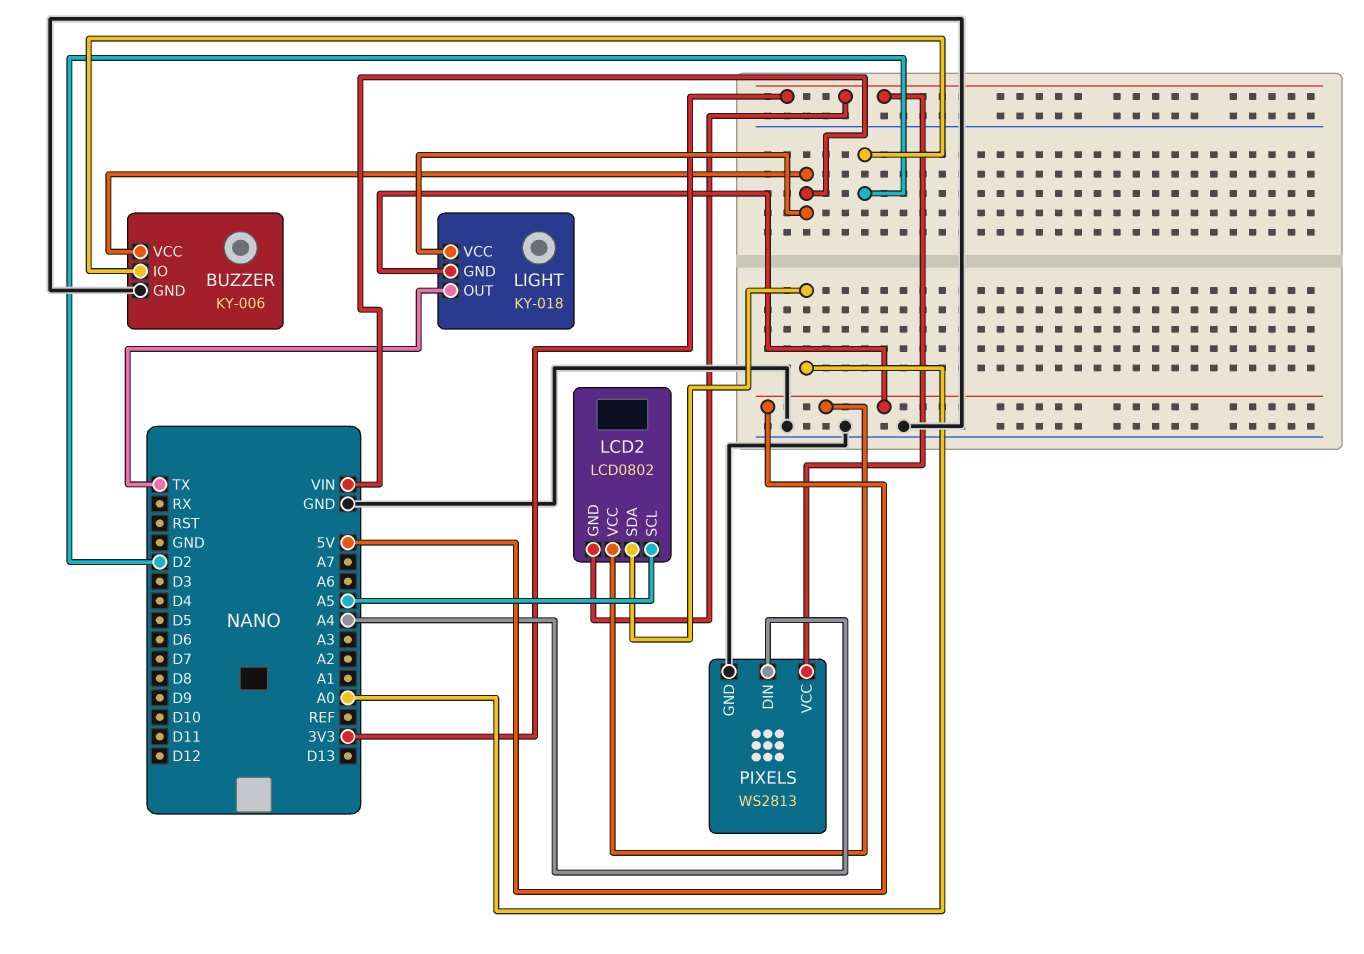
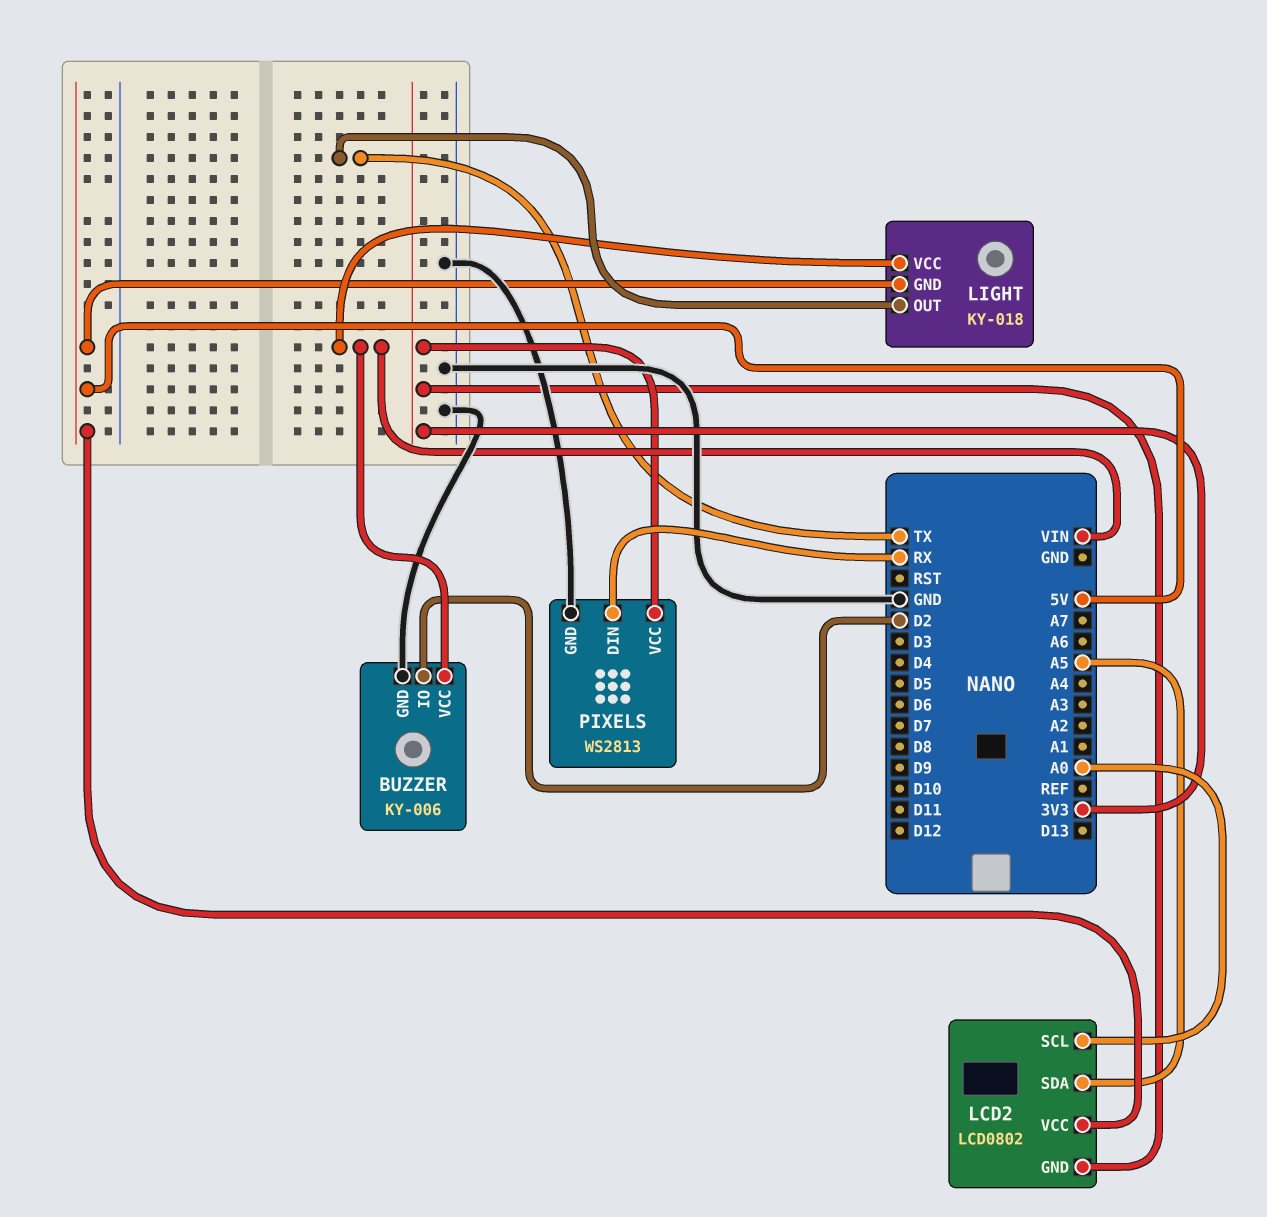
LCD2 pin SCL: A5 -> A0
LCD2 pin SDA: A0 -> A5
PIXELS pin DIN: A4 -> RX

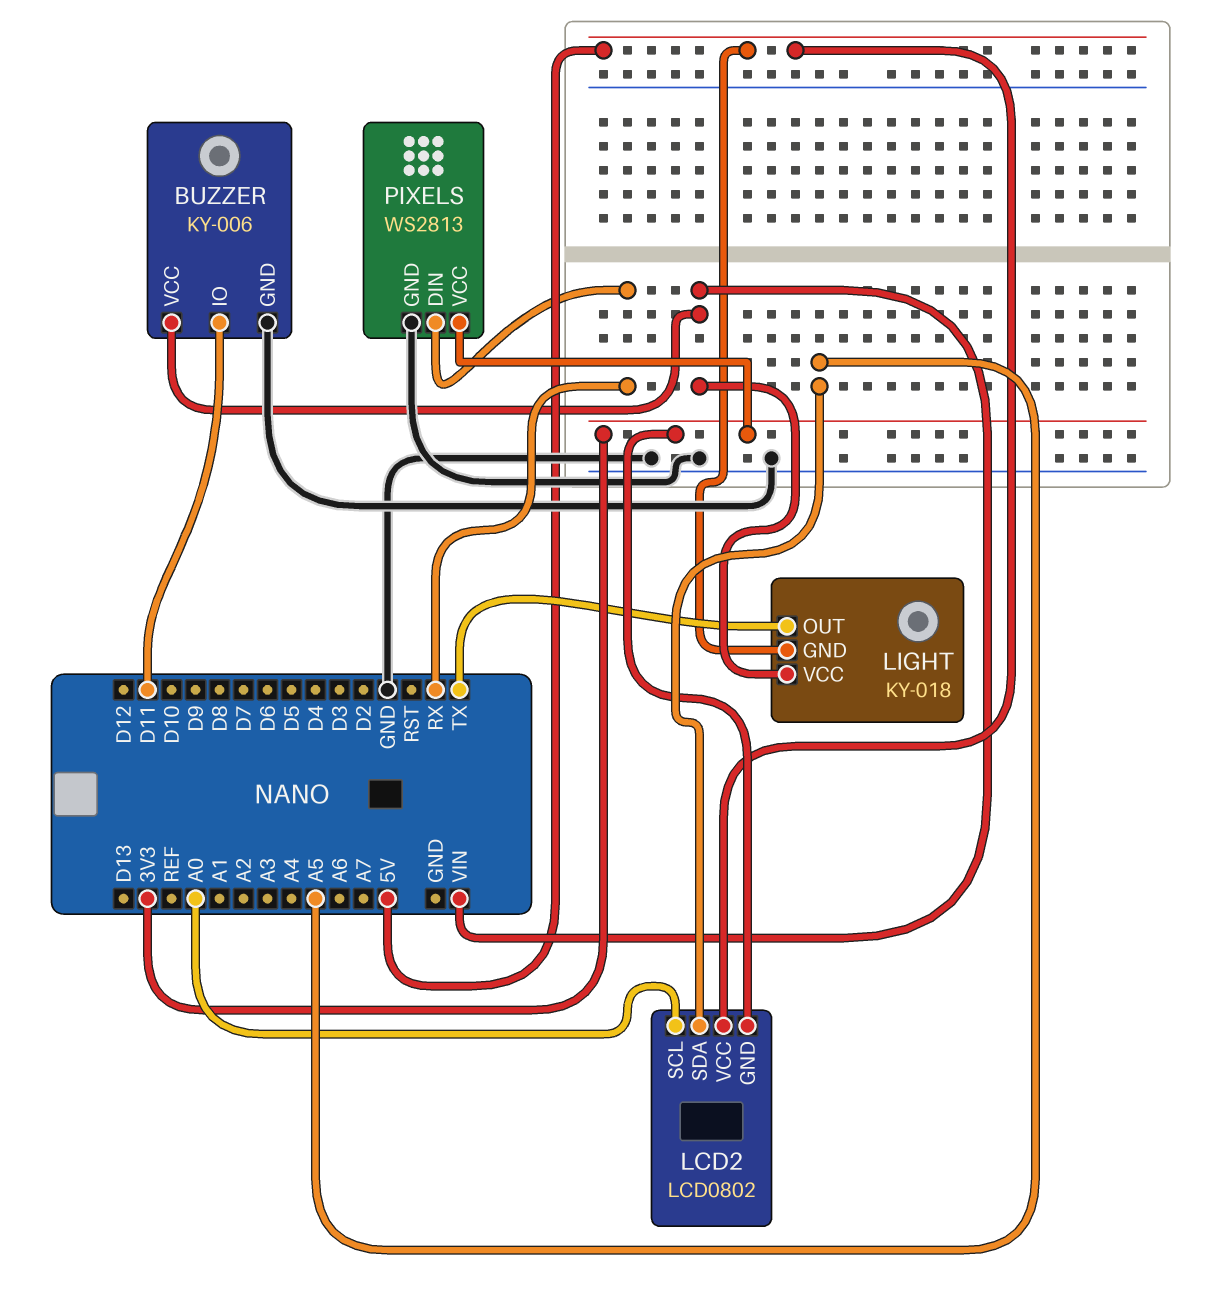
BUZZER pin IO: D2 -> D11

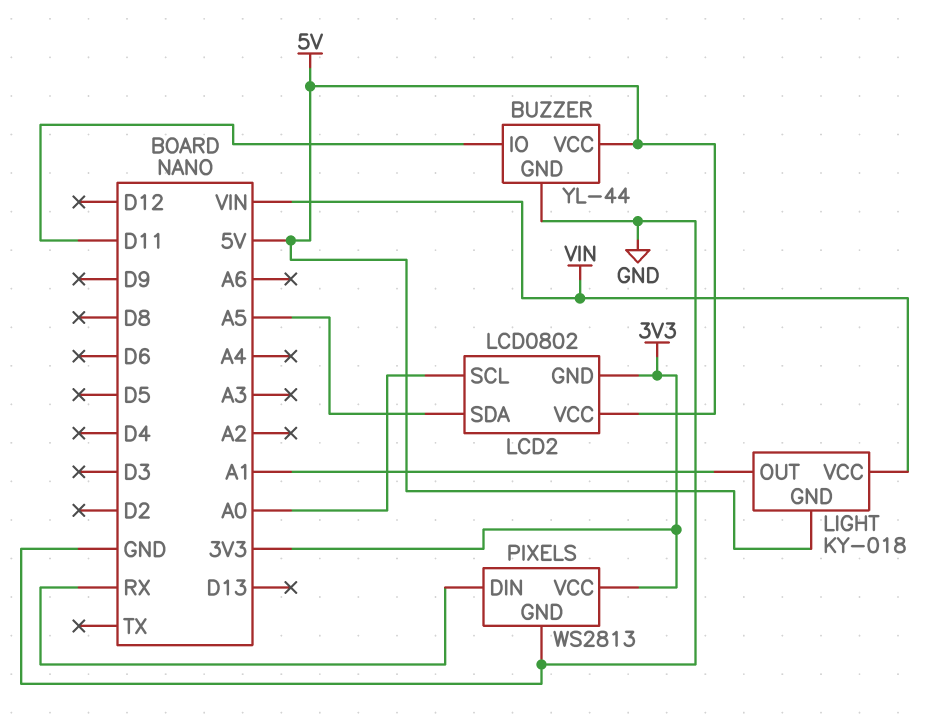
BUZZER: KY-006 -> YL-44
BUZZER pin VCC: VIN -> 5V
LIGHT pin OUT: TX -> A1

